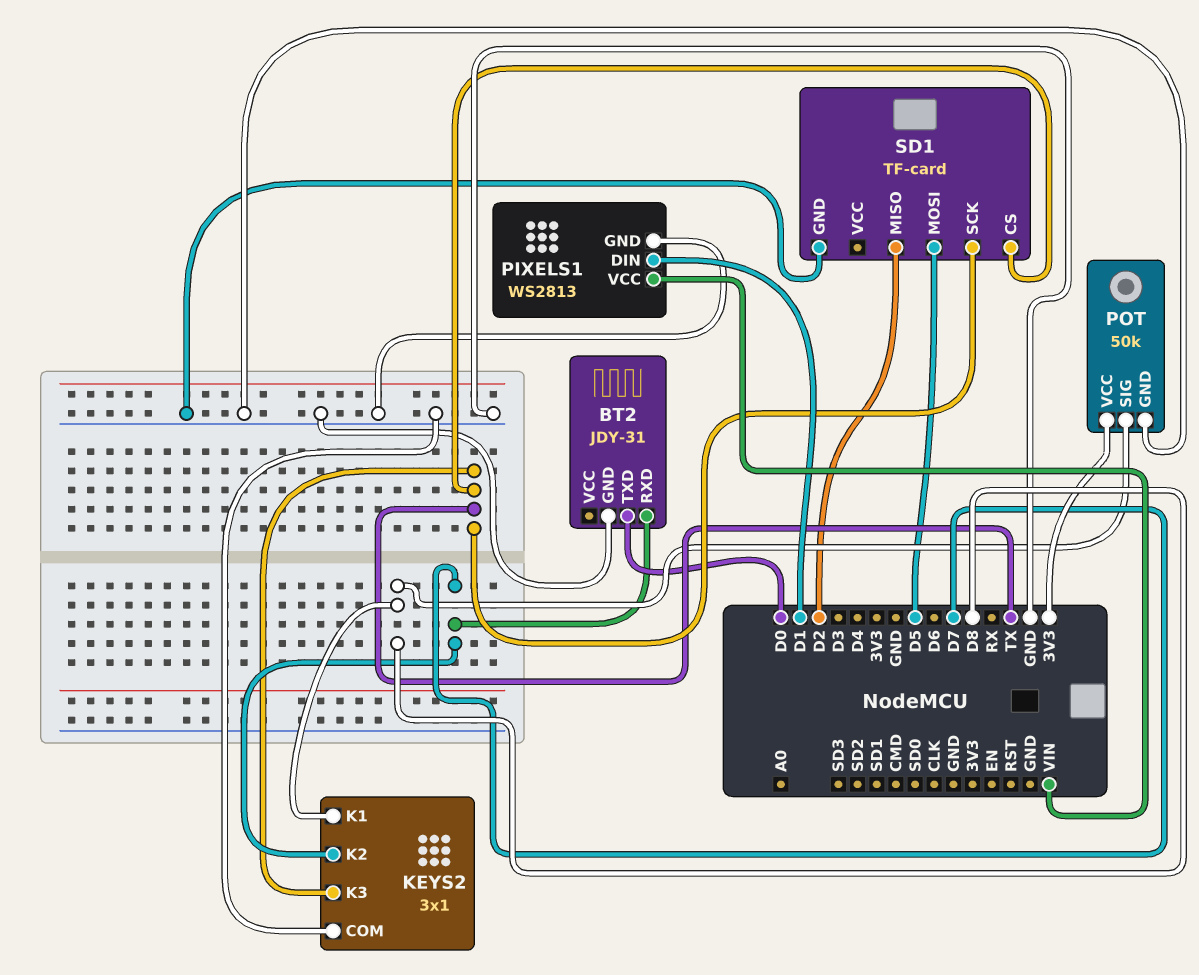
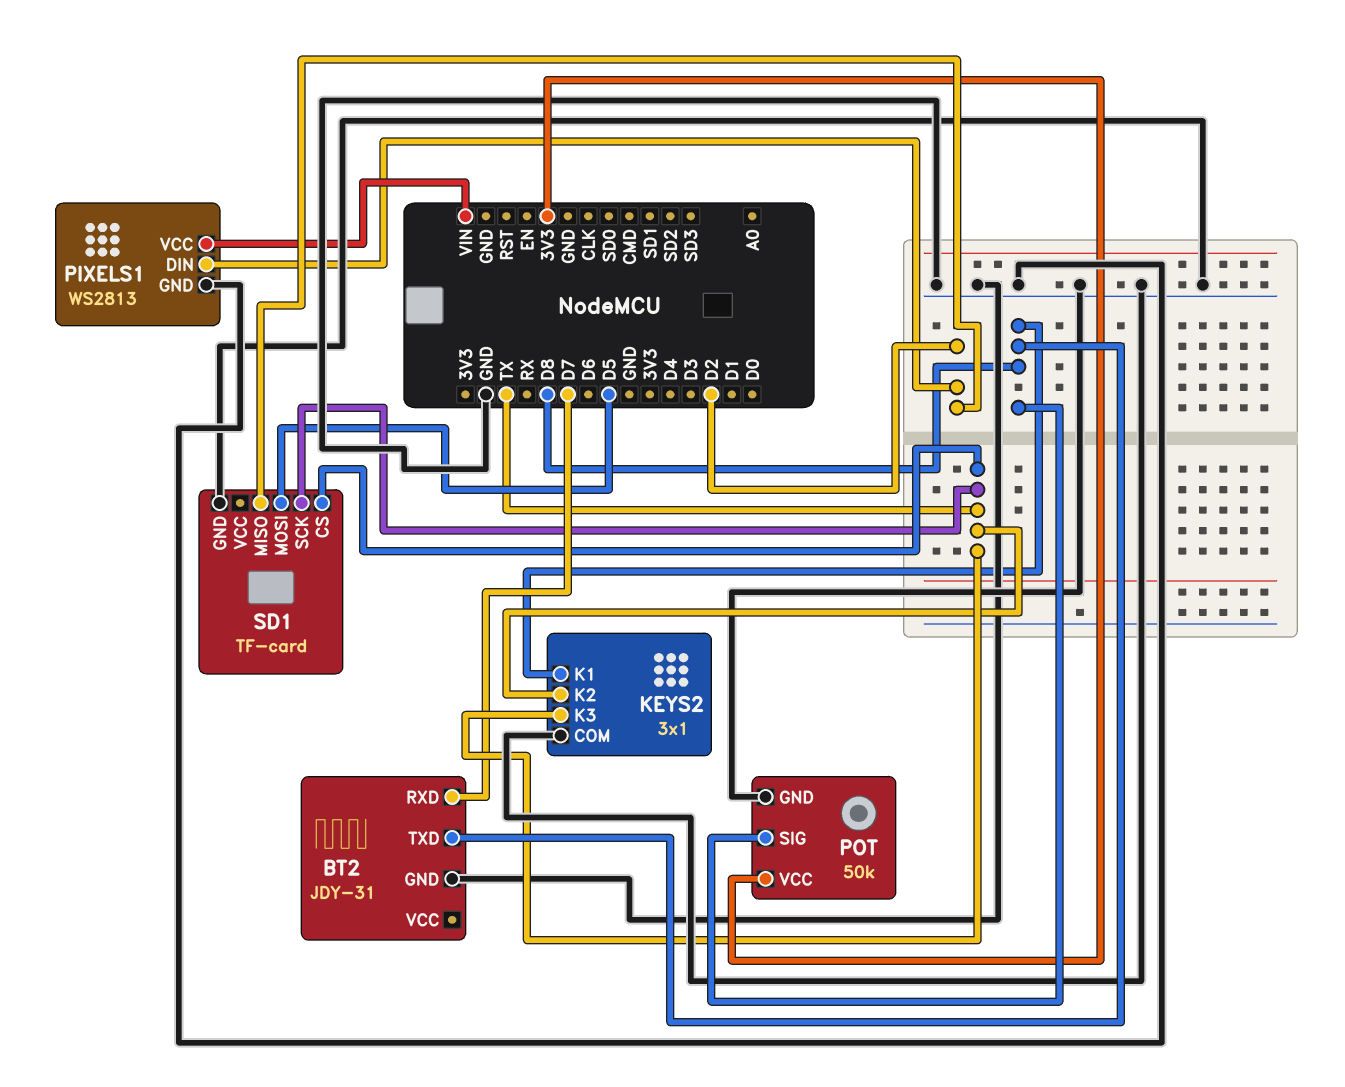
BT2 pin TXD: D0 -> D8
KEYS2 pin K2: D7 -> TX
PIXELS1 pin DIN: D1 -> D2

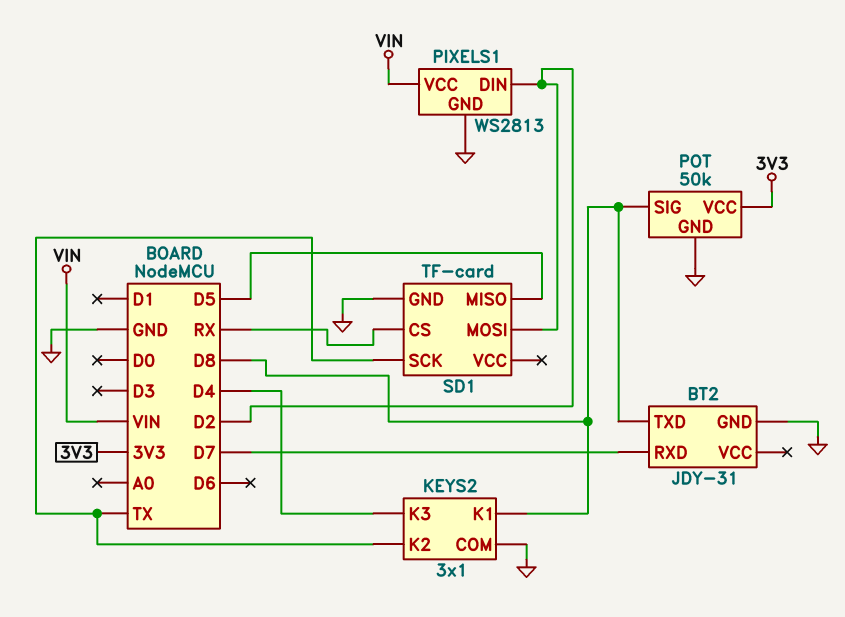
KEYS2 pin K3: TX -> D4
SD1 pin CS: TX -> RX
SD1 pin MISO: D2 -> D5
SD1 pin MOSI: D5 -> D2

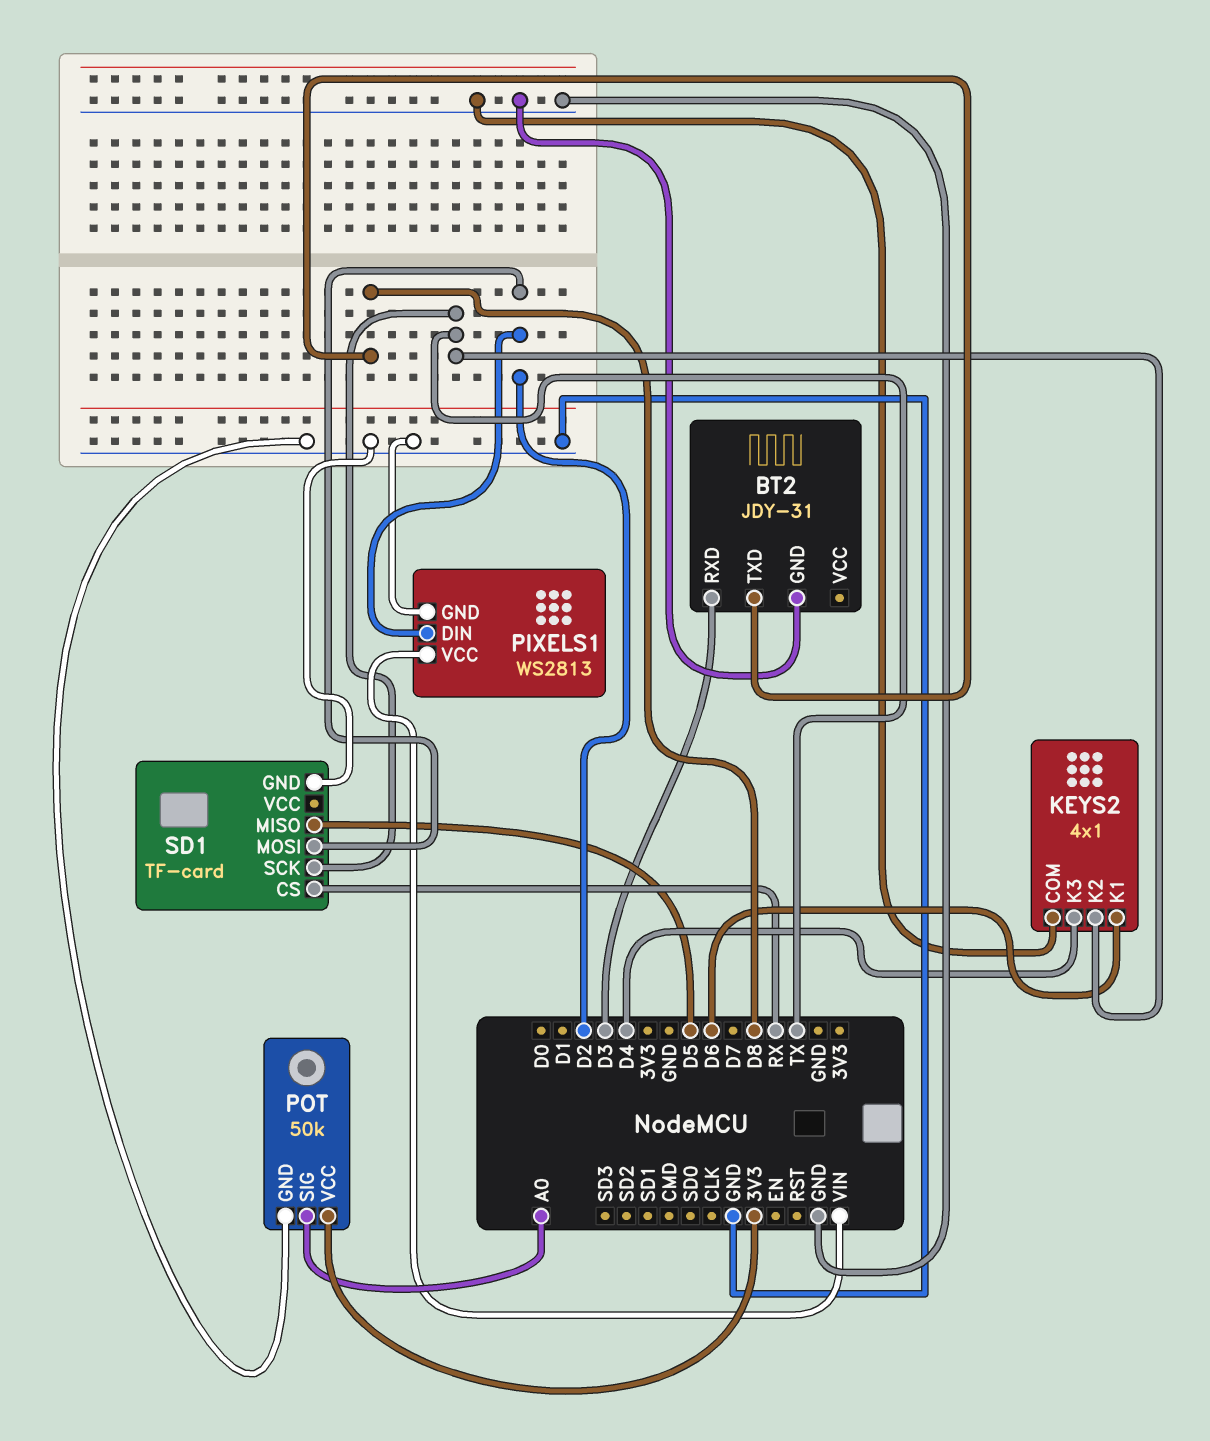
BT2 pin RXD: D7 -> D3
KEYS2: 3x1 -> 4x1
KEYS2 pin K1: D8 -> D6
POT pin SIG: D8 -> A0

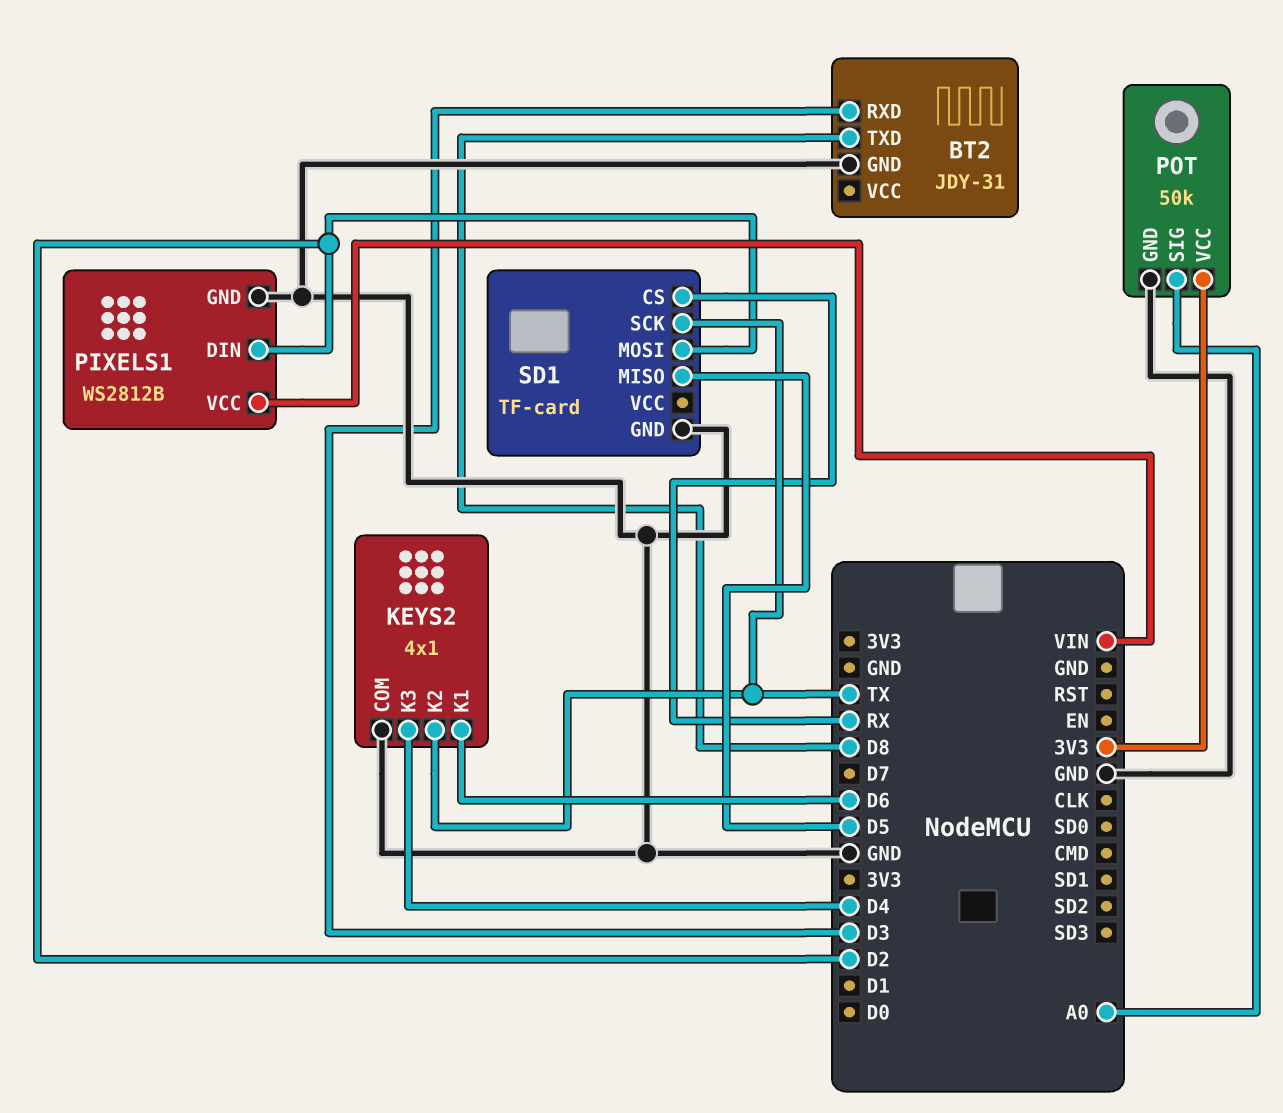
PIXELS1: WS2813 -> WS2812B

